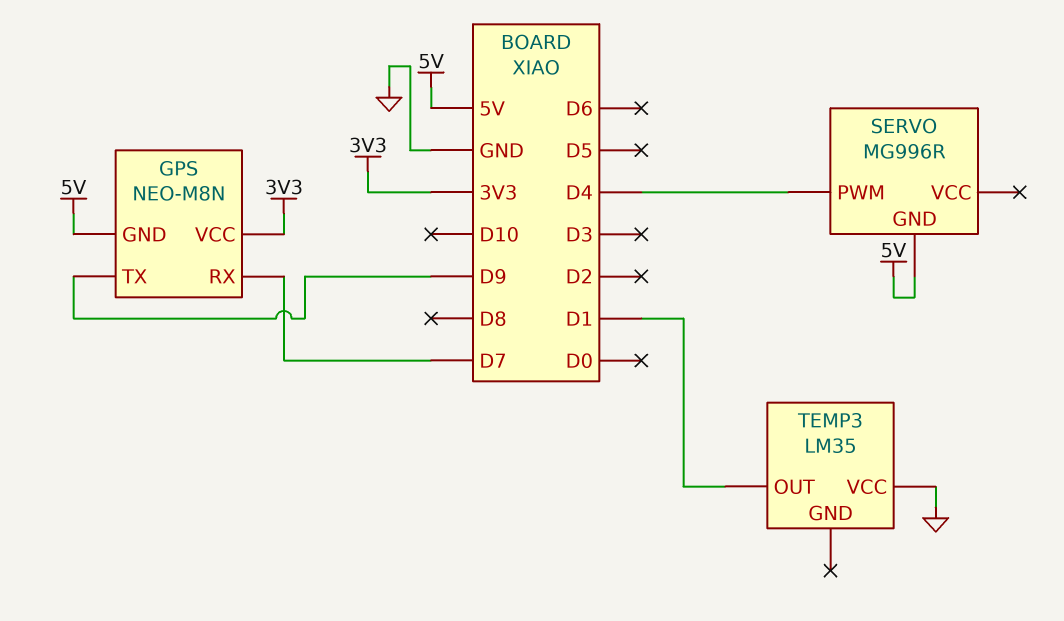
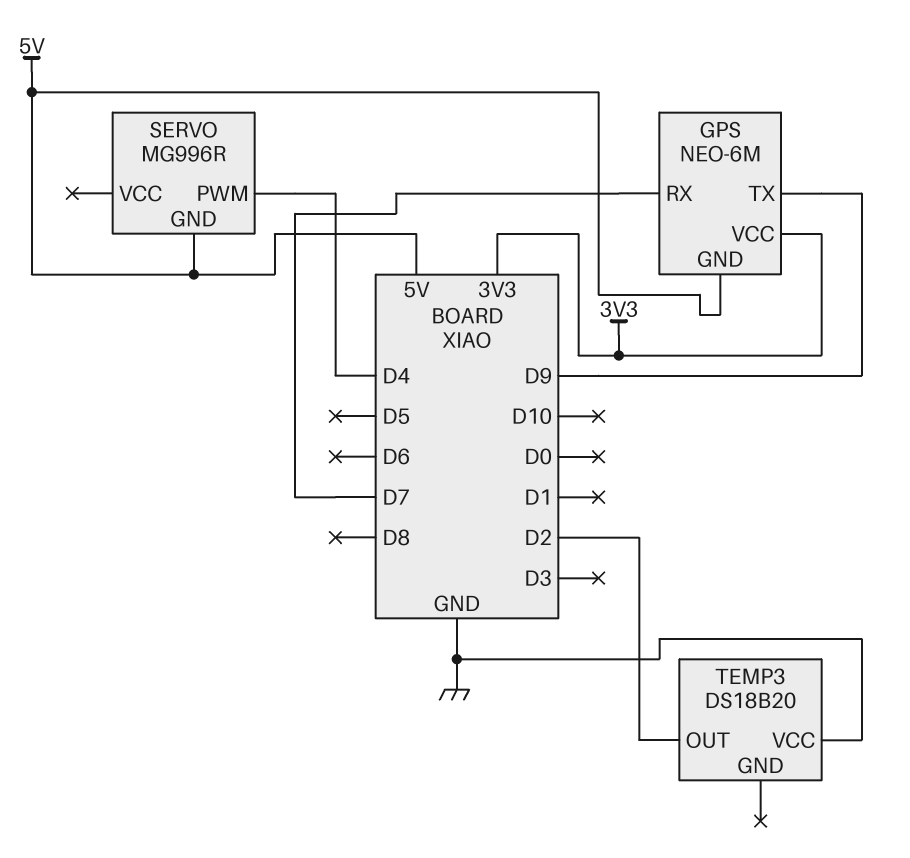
GPS: NEO-M8N -> NEO-6M
TEMP3: LM35 -> DS18B20
TEMP3 pin OUT: D1 -> D2

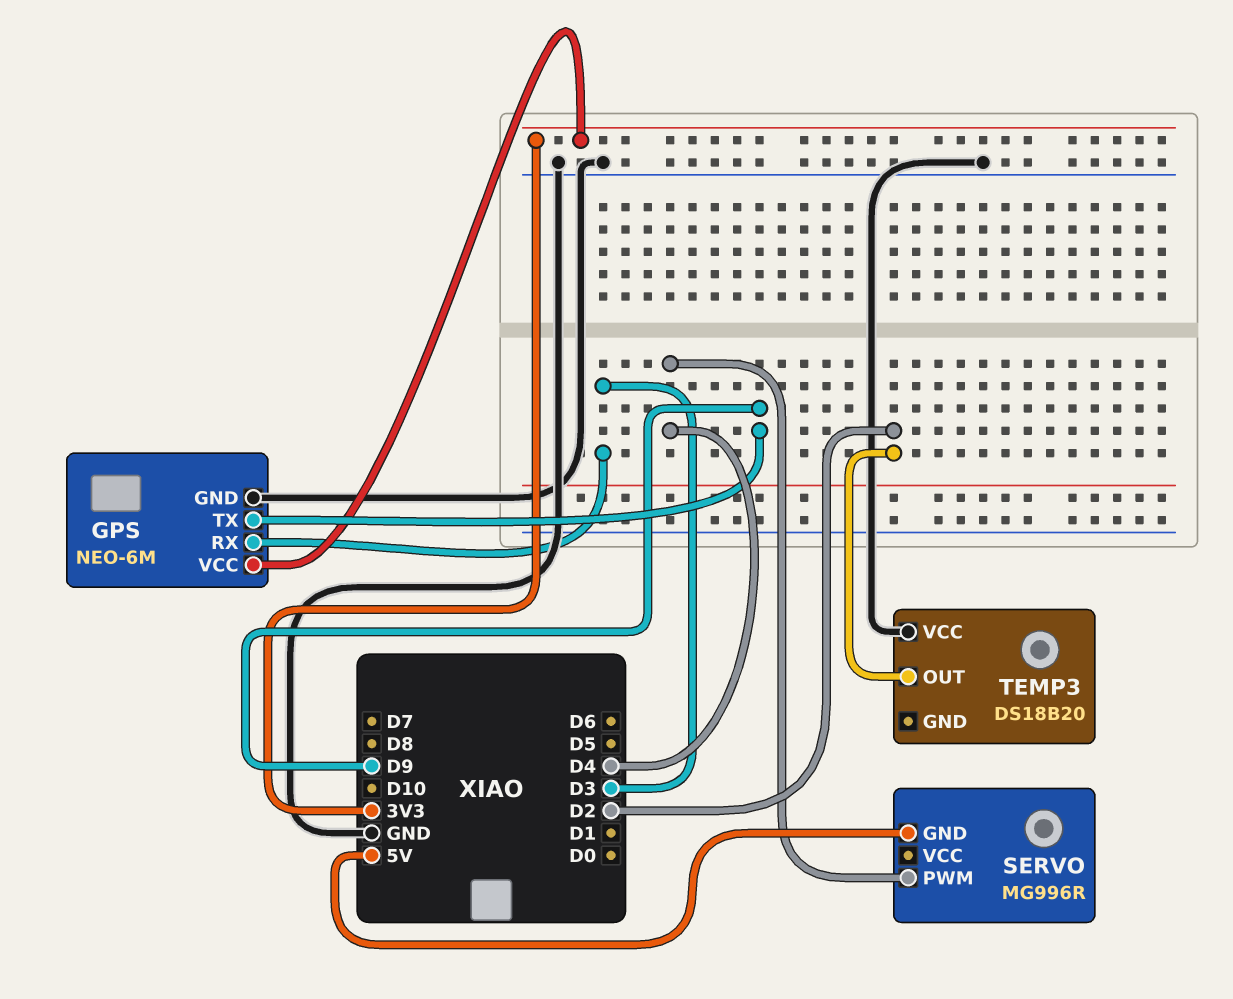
GPS pin GND: 5V -> GND
GPS pin RX: D7 -> D3

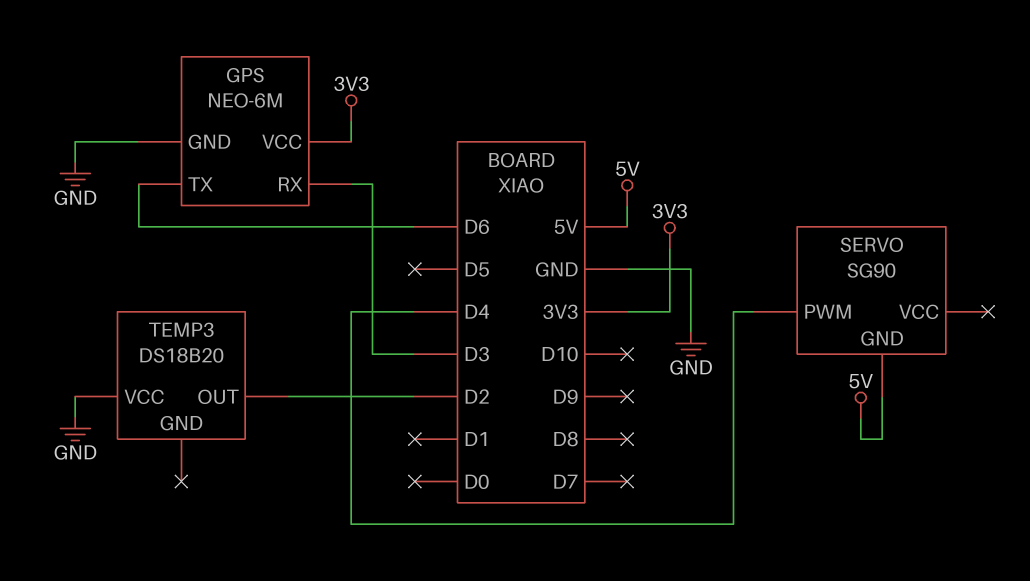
GPS pin TX: D9 -> D6
SERVO: MG996R -> SG90

